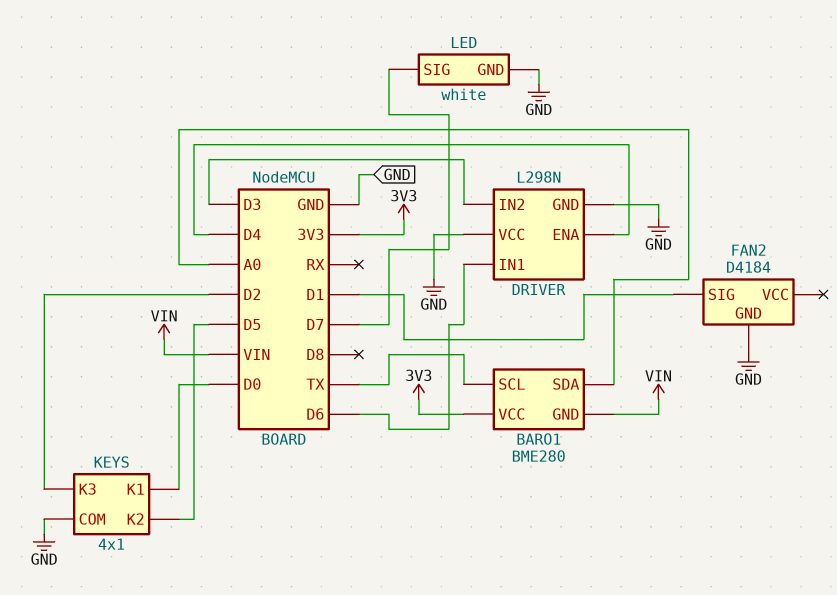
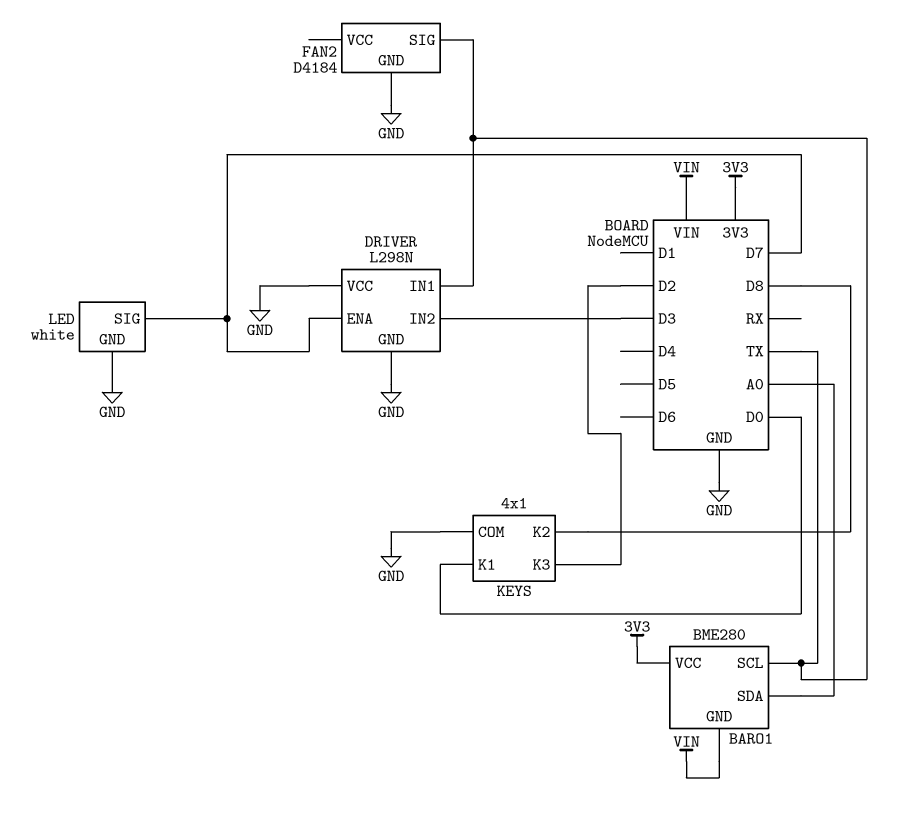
DRIVER pin ENA: D4 -> D7
DRIVER pin IN1: D6 -> TX
FAN2 pin SIG: D1 -> TX
KEYS pin K2: D5 -> D8

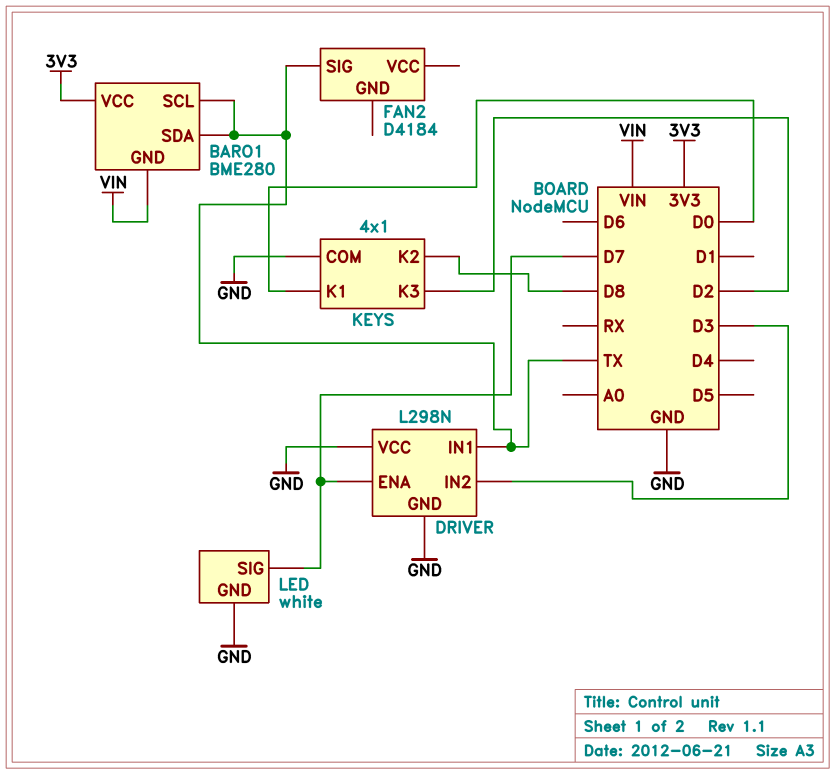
BARO1 pin SDA: A0 -> TX
FAN2 pin GND: GND -> none

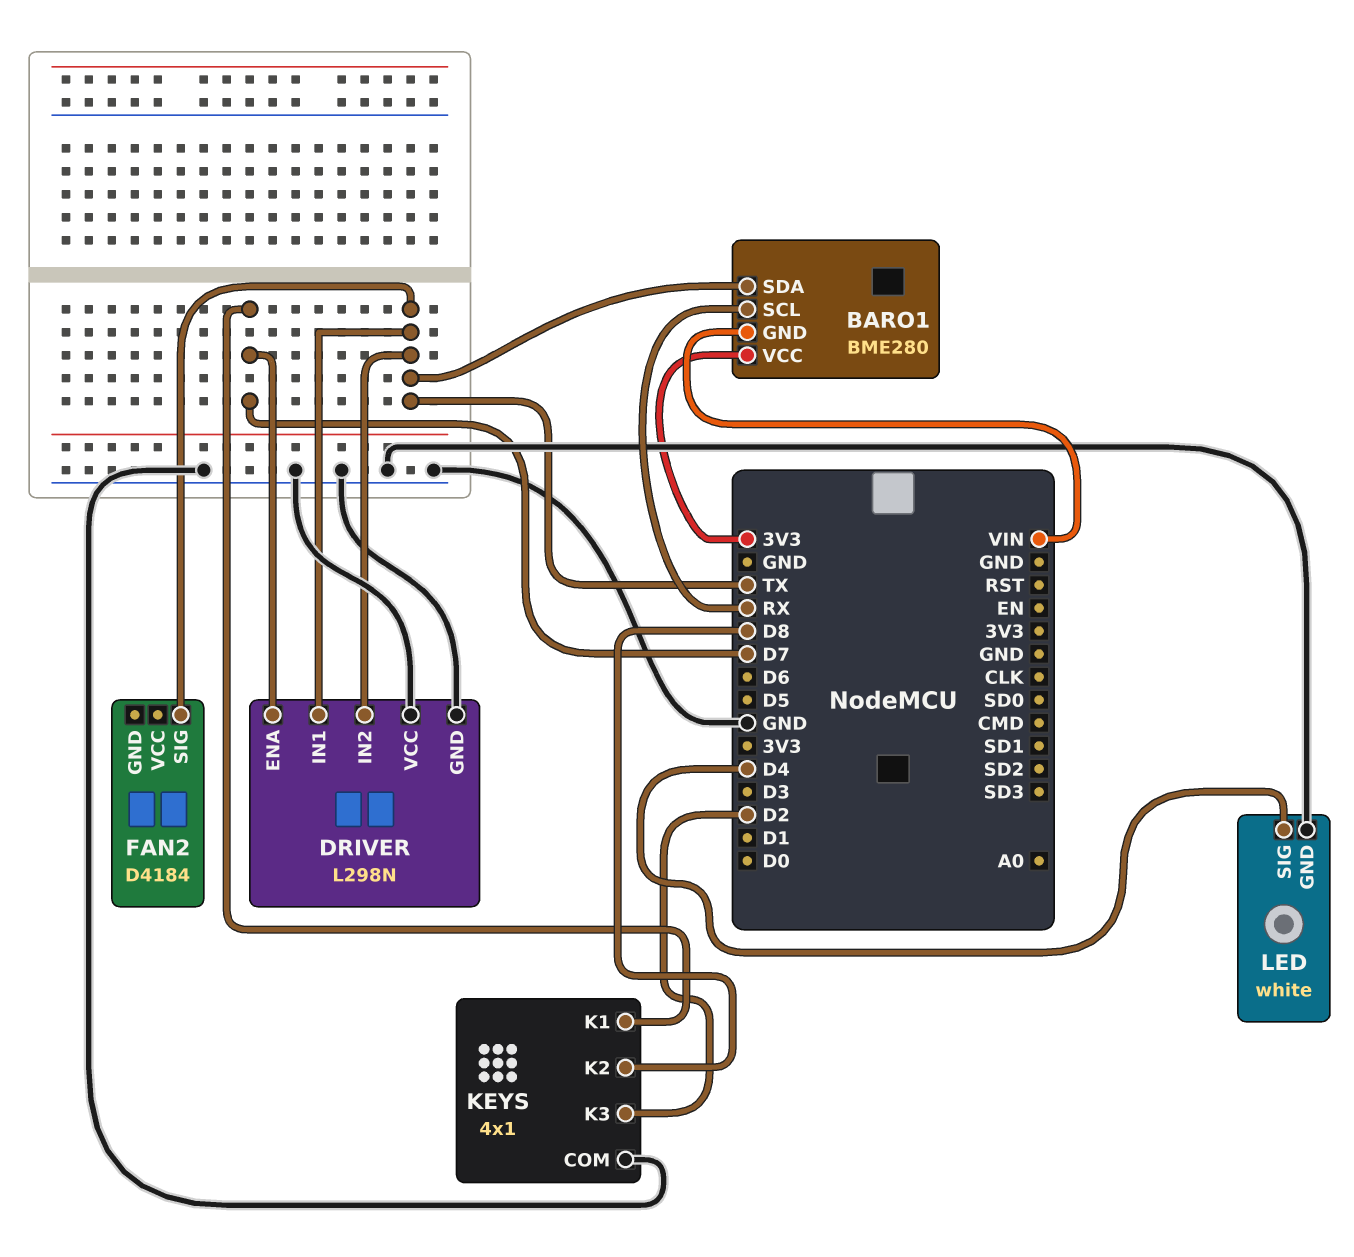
BARO1 pin SCL: TX -> RX
DRIVER pin IN2: D3 -> TX
KEYS pin K1: D0 -> D7
LED pin SIG: D7 -> D4

